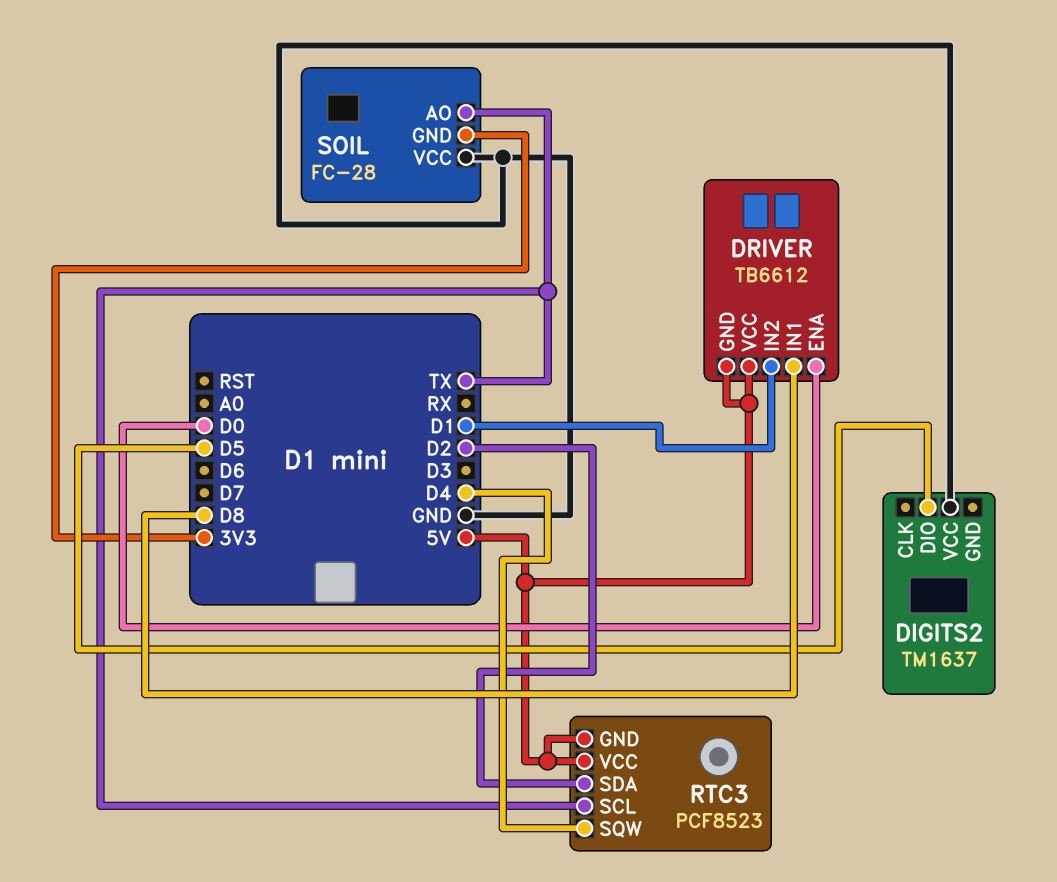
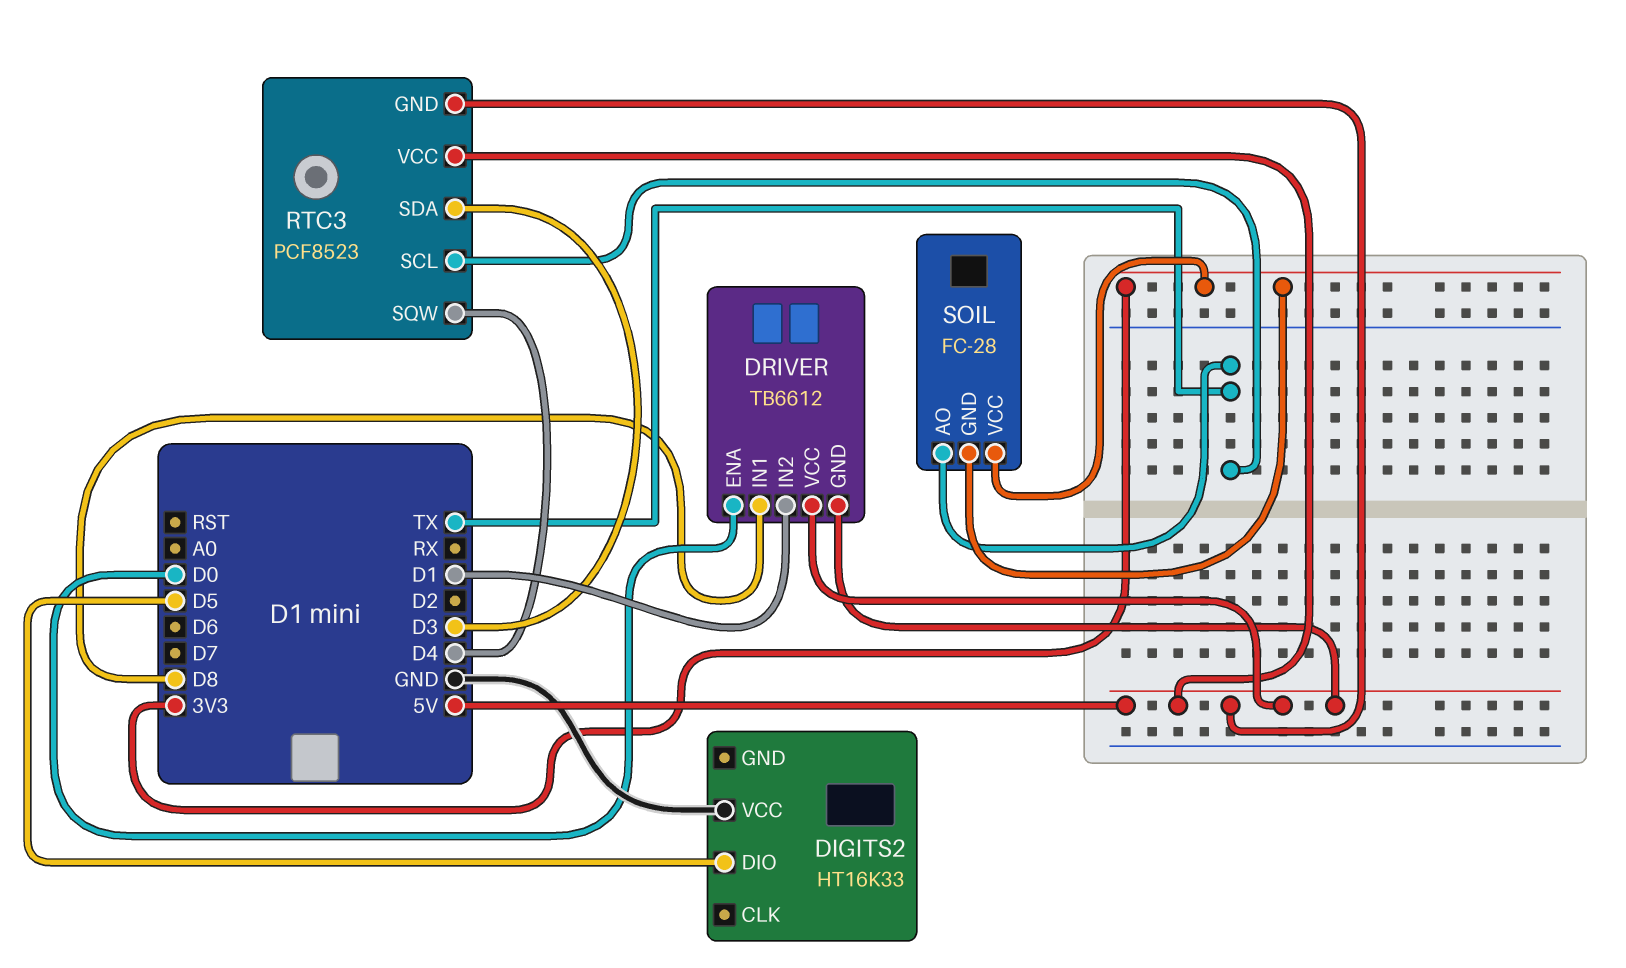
DIGITS2: TM1637 -> HT16K33
RTC3 pin SDA: D2 -> D3
SOIL pin VCC: GND -> 3V3

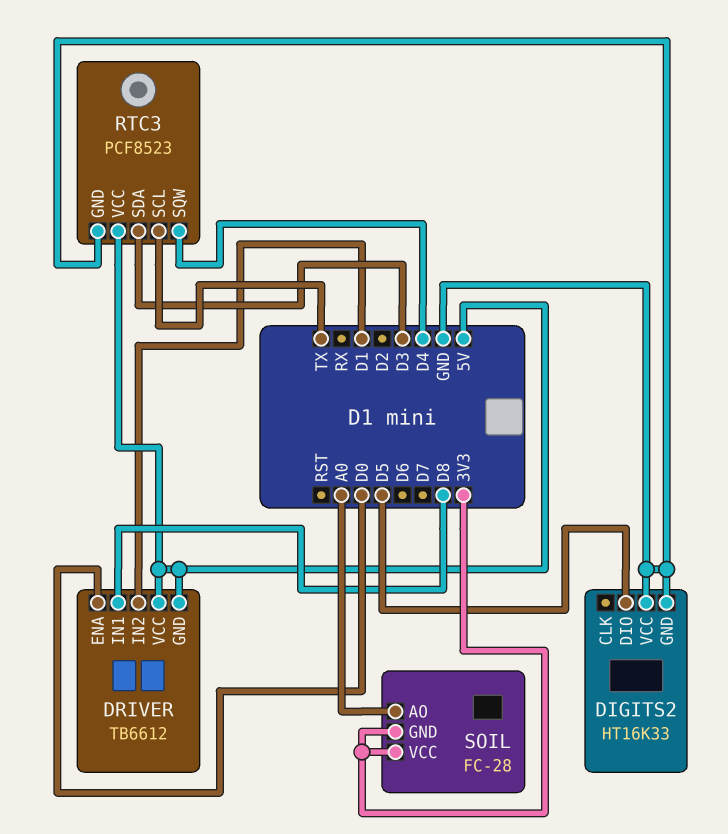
DIGITS2 pin GND: none -> GND
RTC3 pin GND: 5V -> GND
SOIL pin AO: TX -> A0

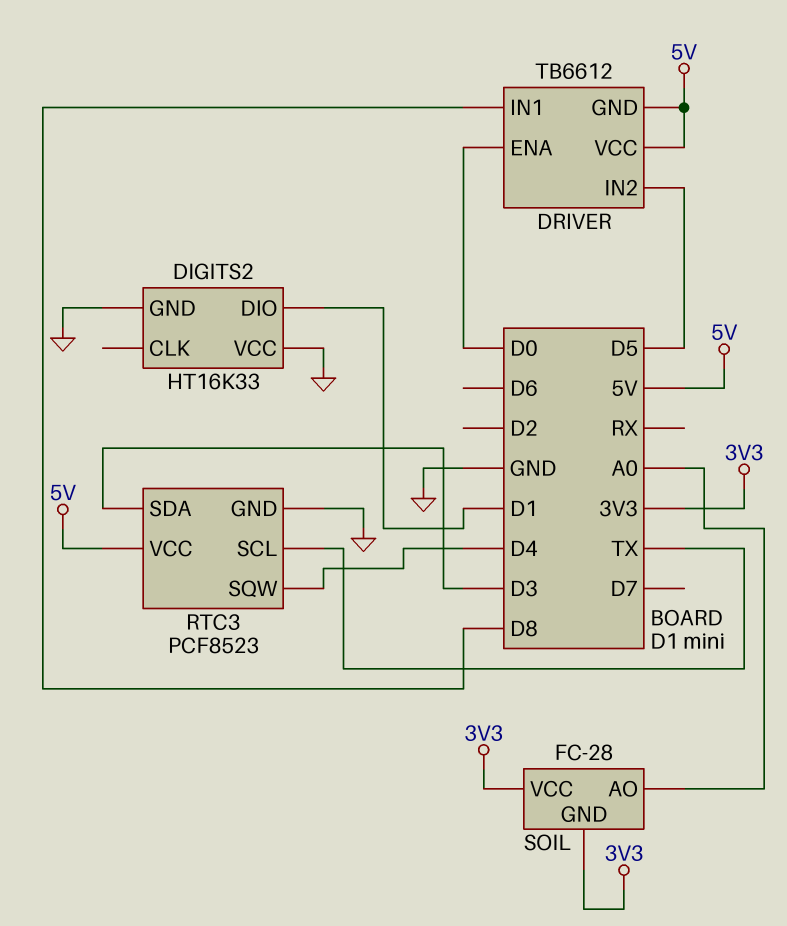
DIGITS2 pin DIO: D5 -> D1
DRIVER pin IN2: D1 -> D5

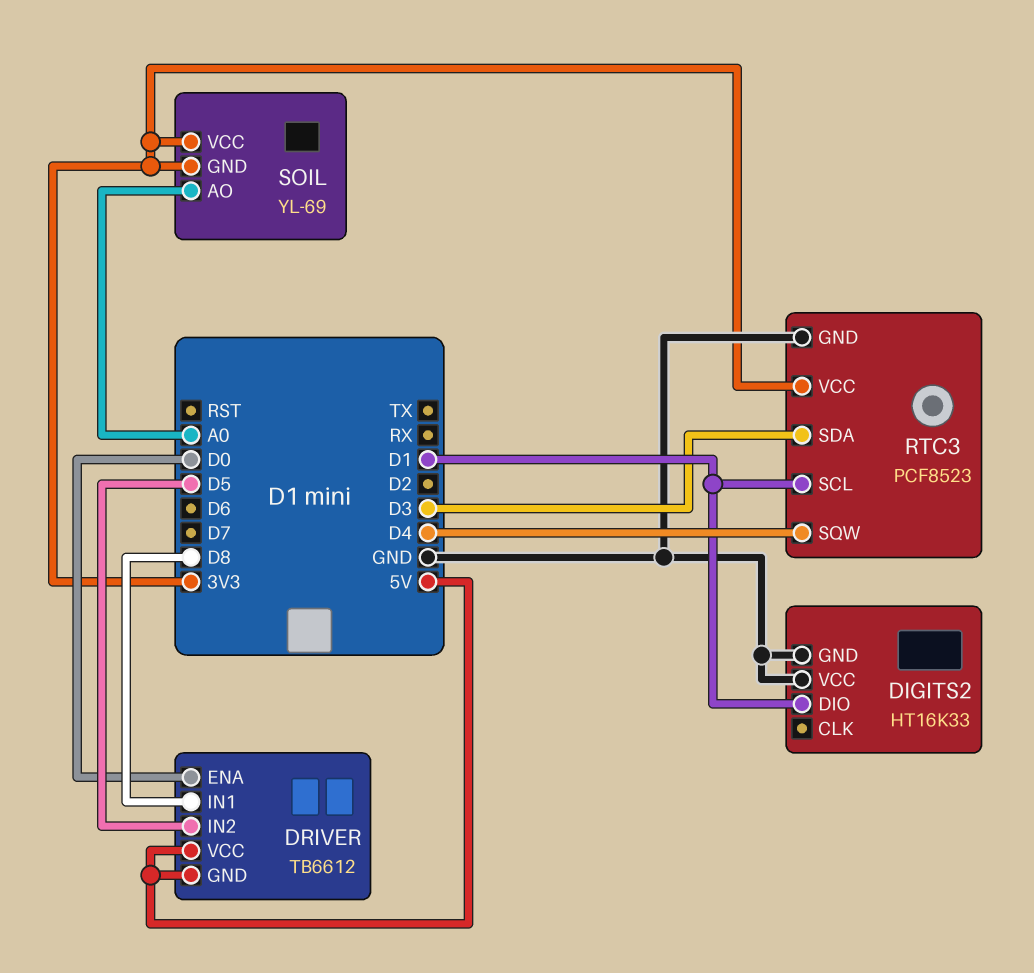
RTC3 pin SCL: TX -> D1
RTC3 pin VCC: 5V -> 3V3
SOIL: FC-28 -> YL-69

